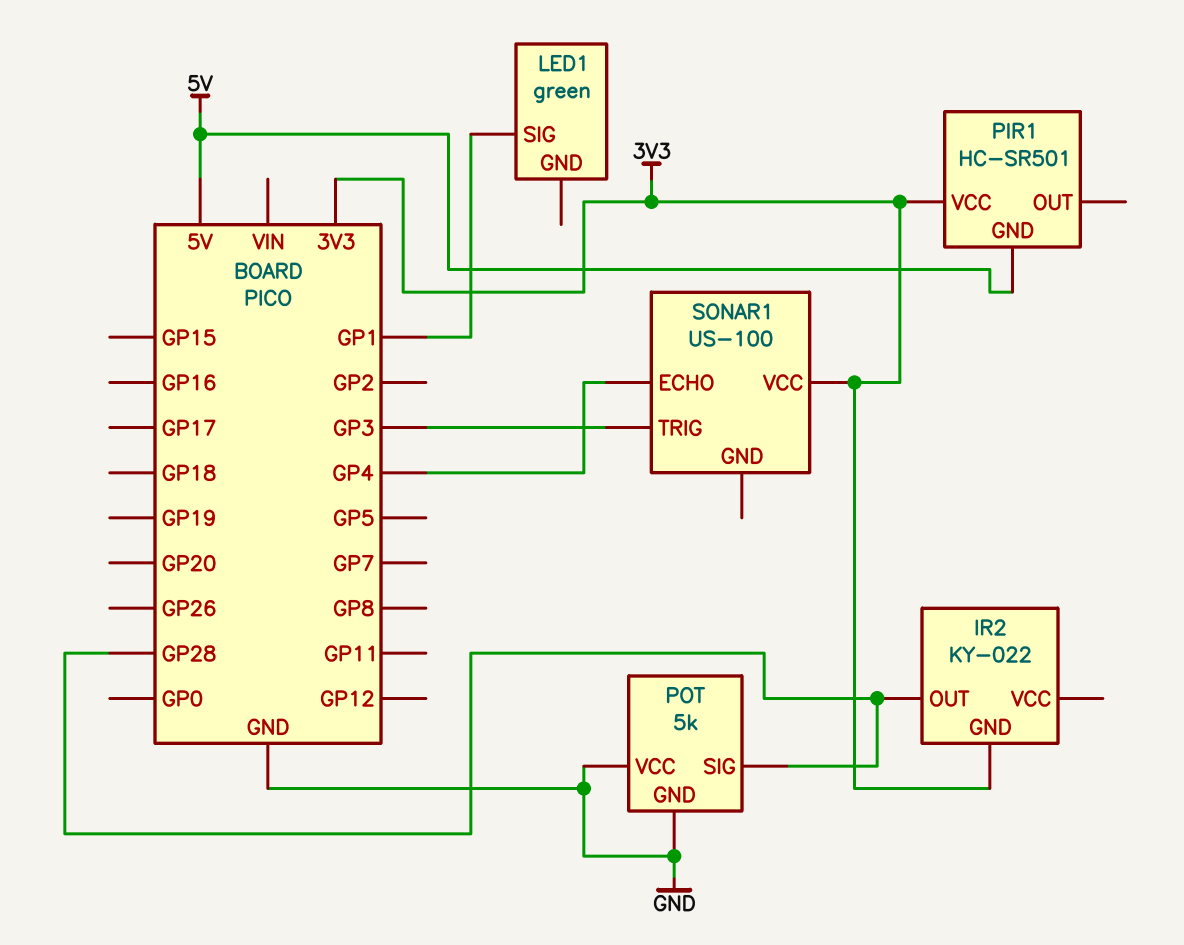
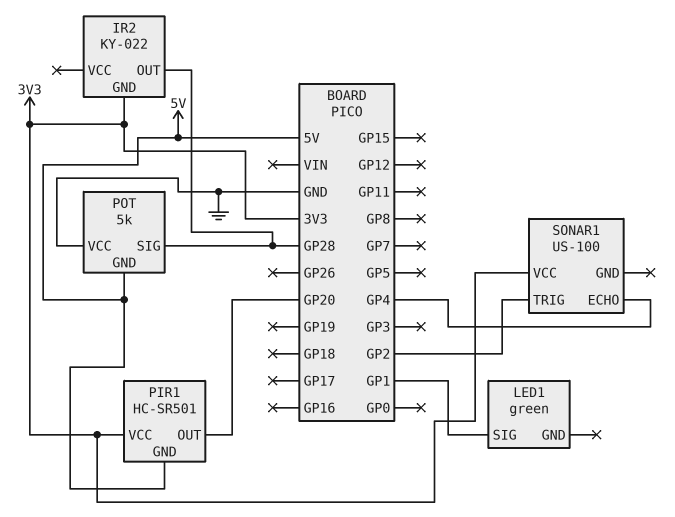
PIR1 pin OUT: none -> GP20
POT pin GND: GND -> 5V
SONAR1 pin TRIG: GP3 -> GP2

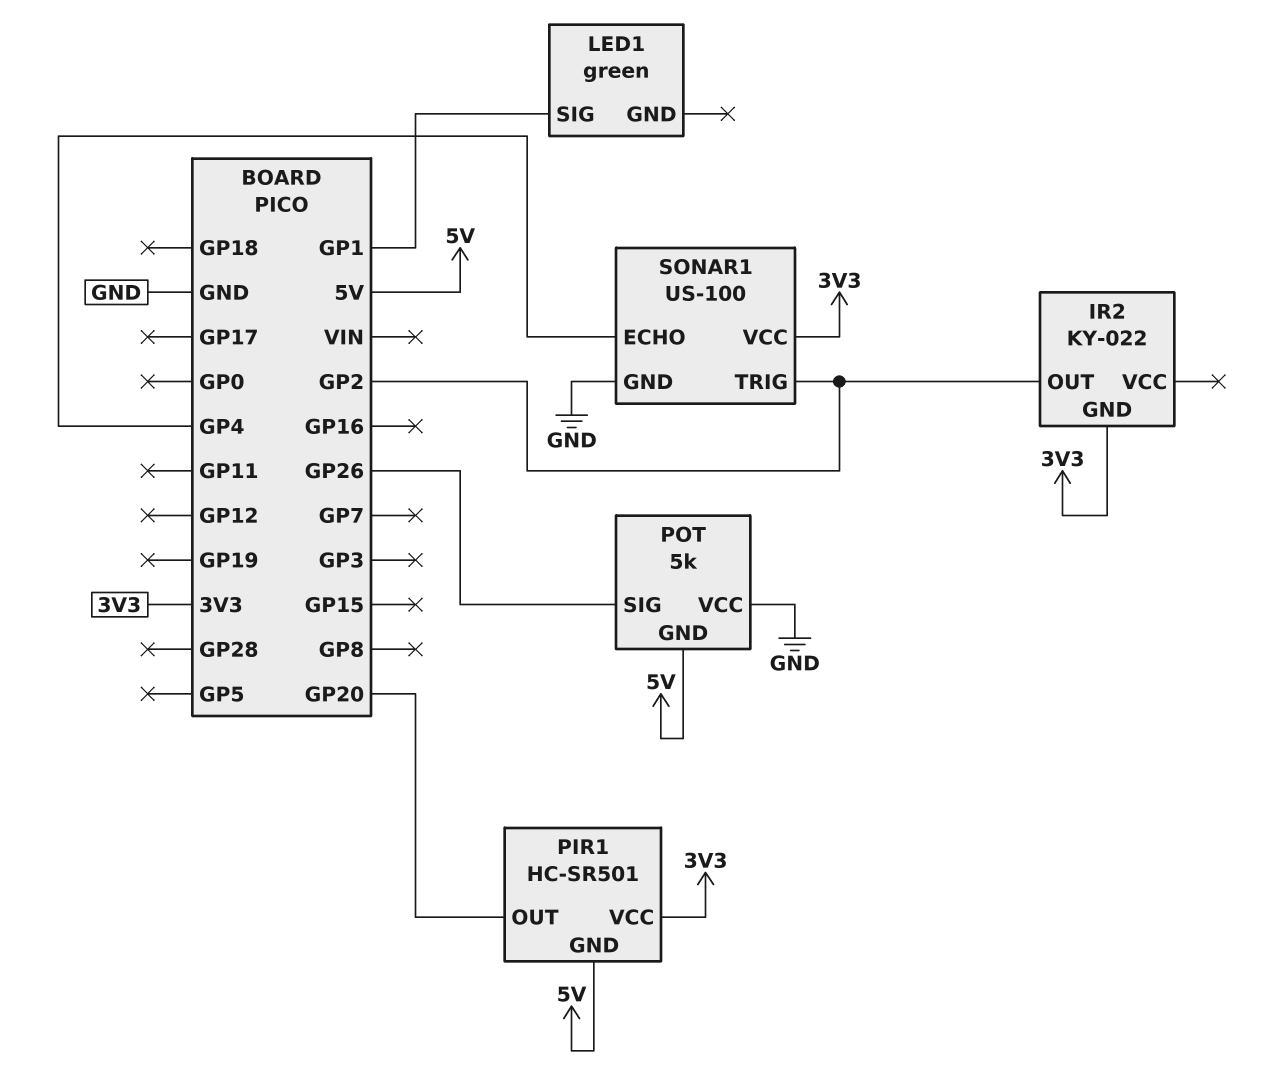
IR2 pin OUT: GP28 -> GP2
POT pin SIG: GP28 -> GP26
SONAR1 pin GND: none -> GND

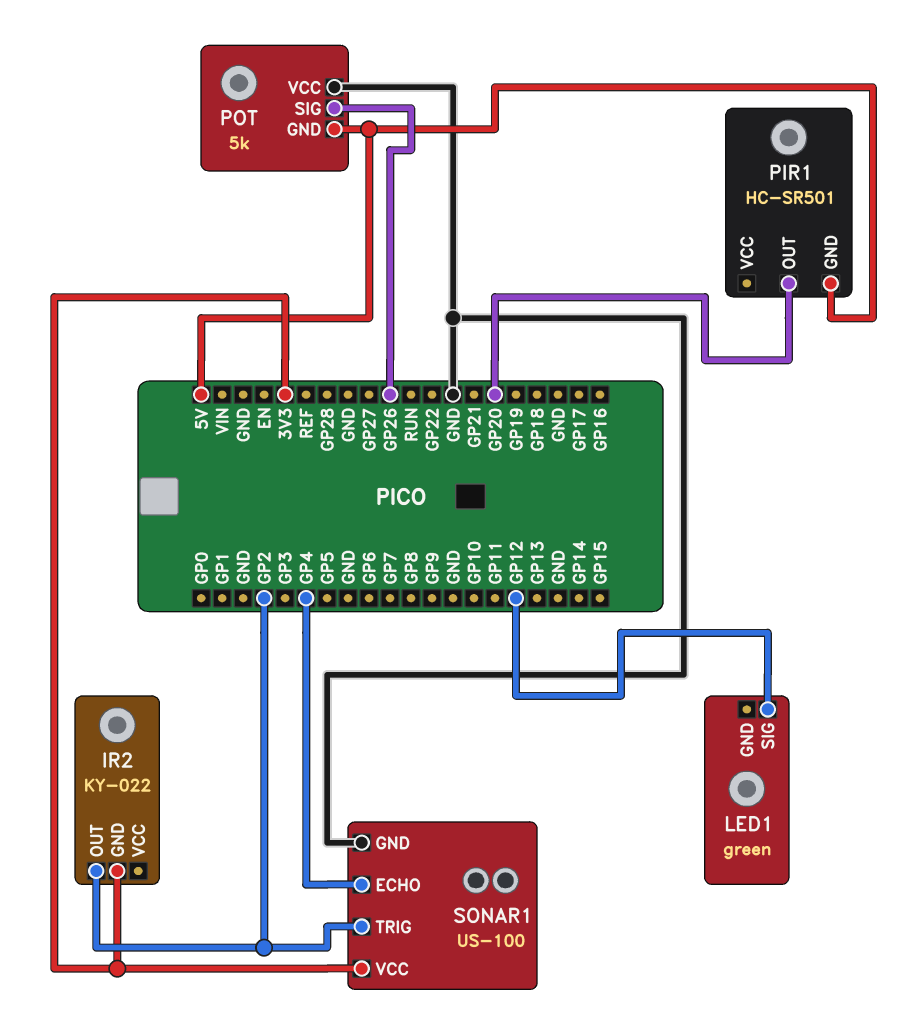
LED1 pin SIG: GP1 -> GP12
PIR1 pin VCC: 3V3 -> none

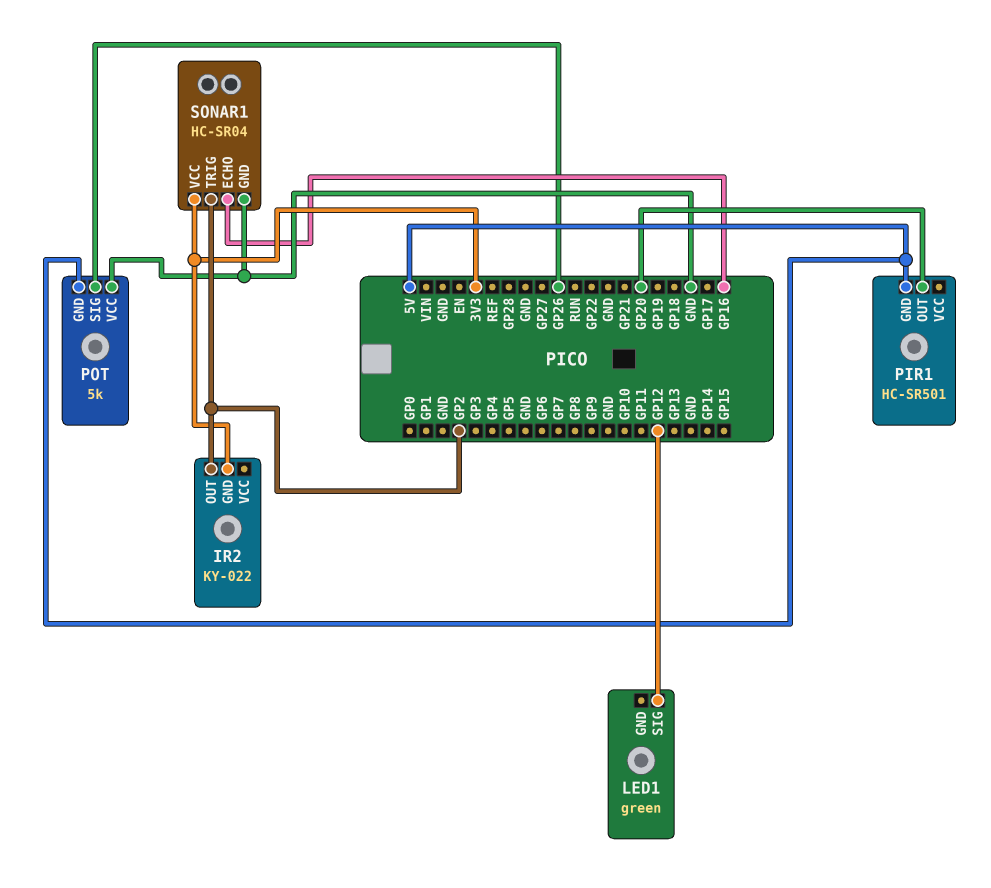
SONAR1: US-100 -> HC-SR04
SONAR1 pin ECHO: GP4 -> GP16

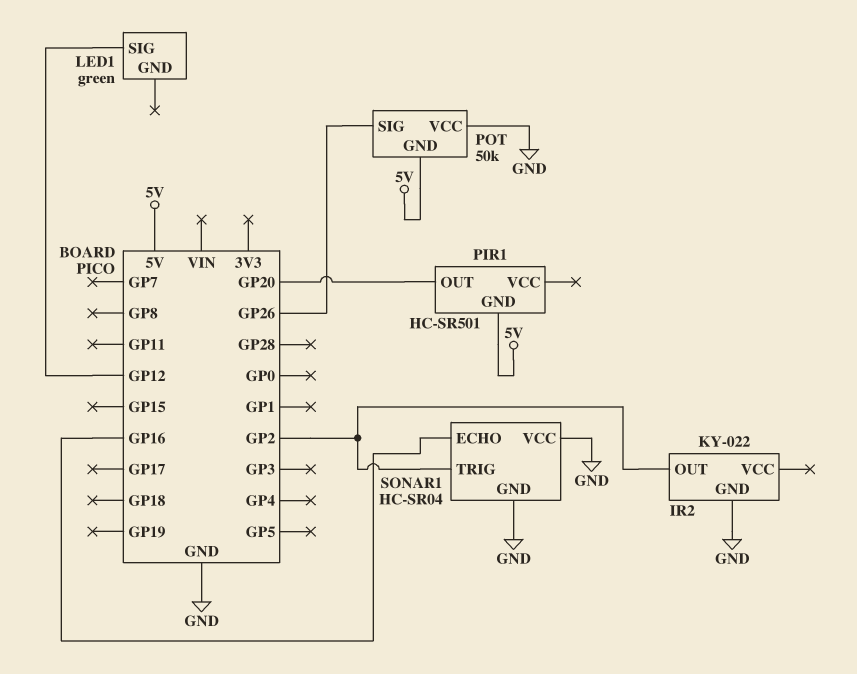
IR2 pin GND: 3V3 -> GND
POT: 5k -> 50k
SONAR1 pin VCC: 3V3 -> GND

